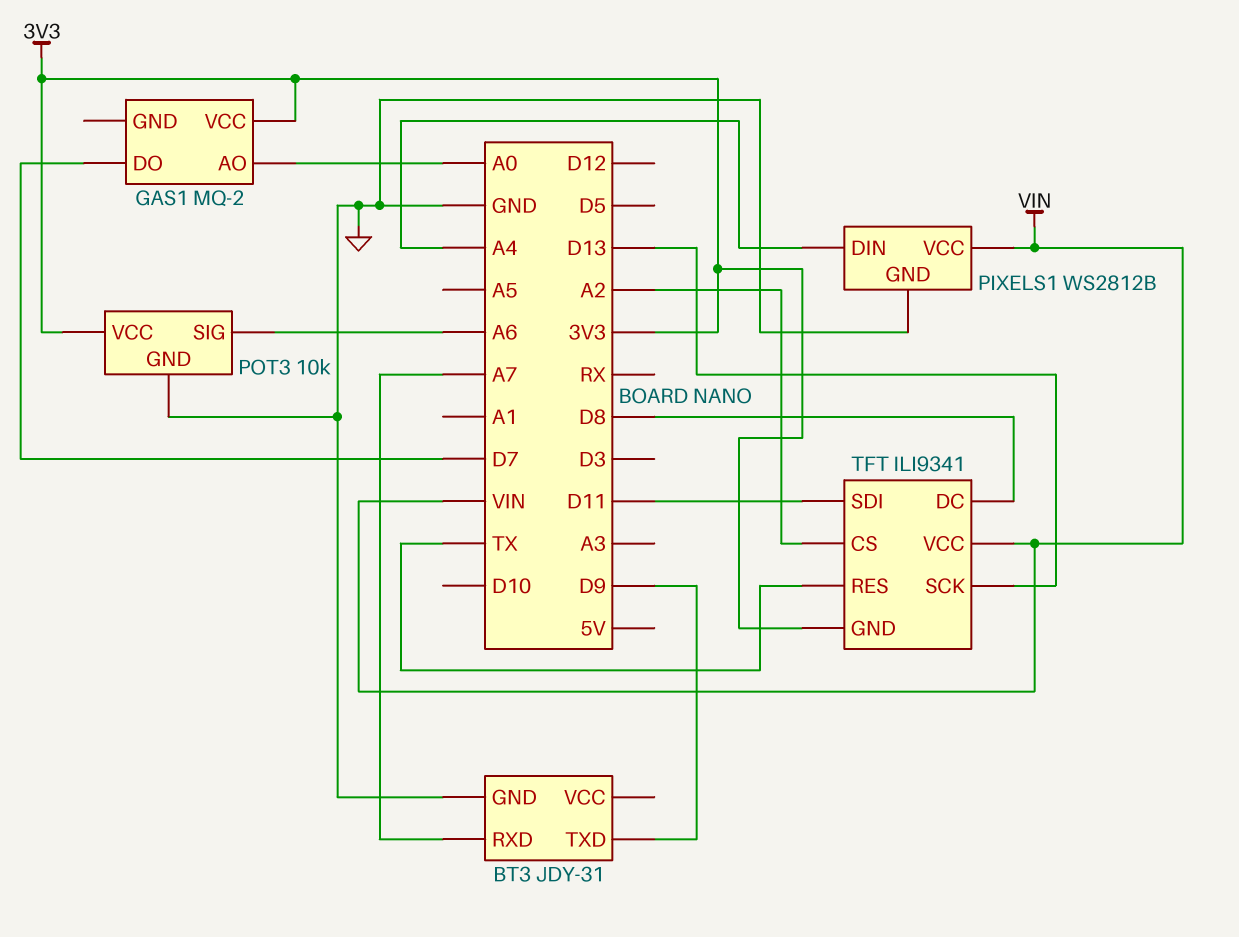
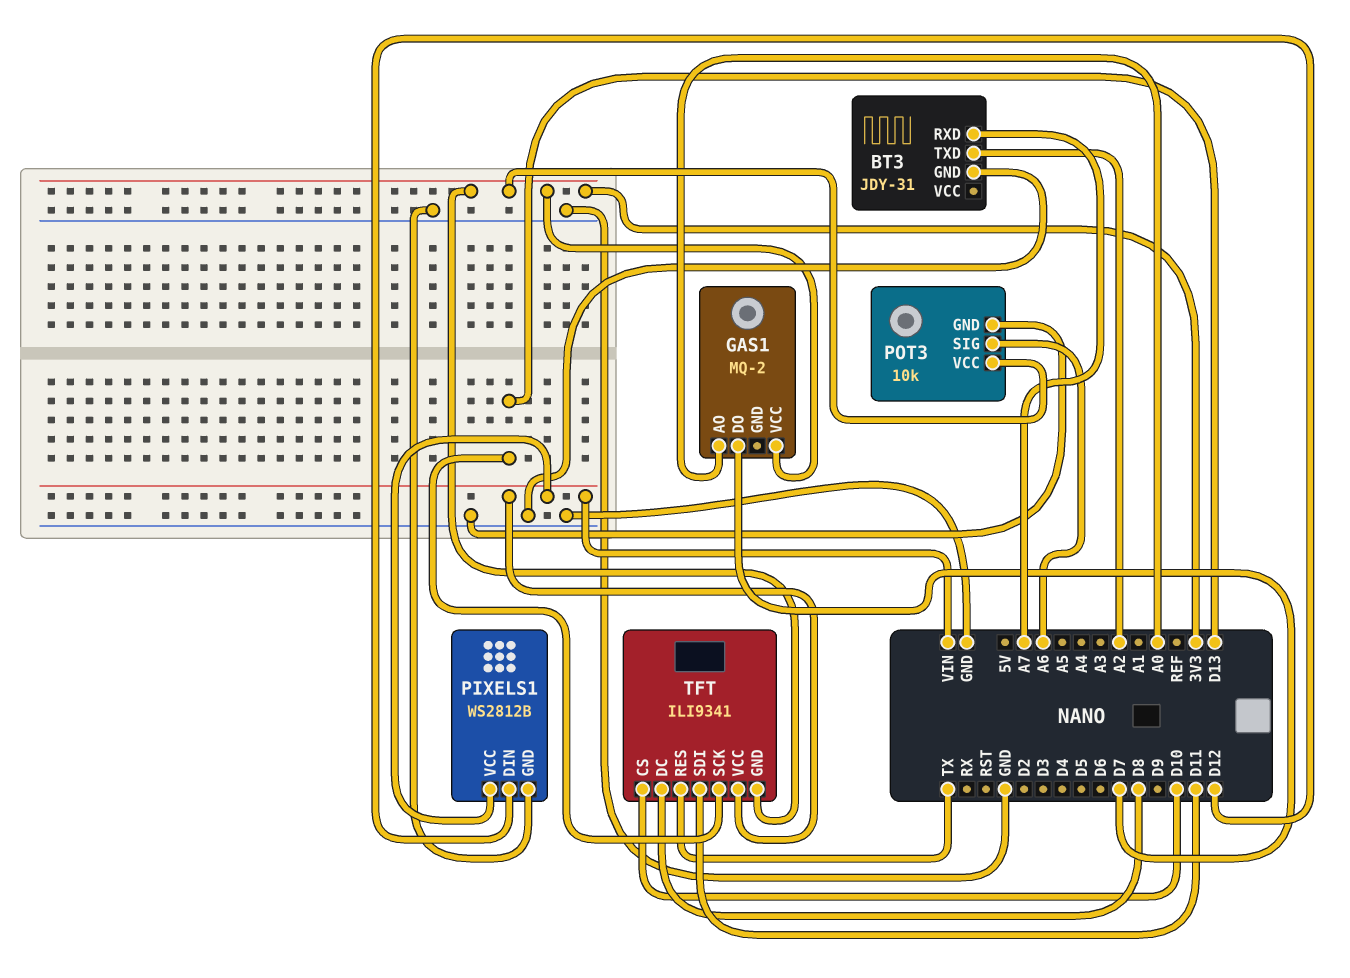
BT3 pin TXD: D9 -> A2
PIXELS1 pin DIN: A4 -> D12
TFT pin CS: A2 -> D10

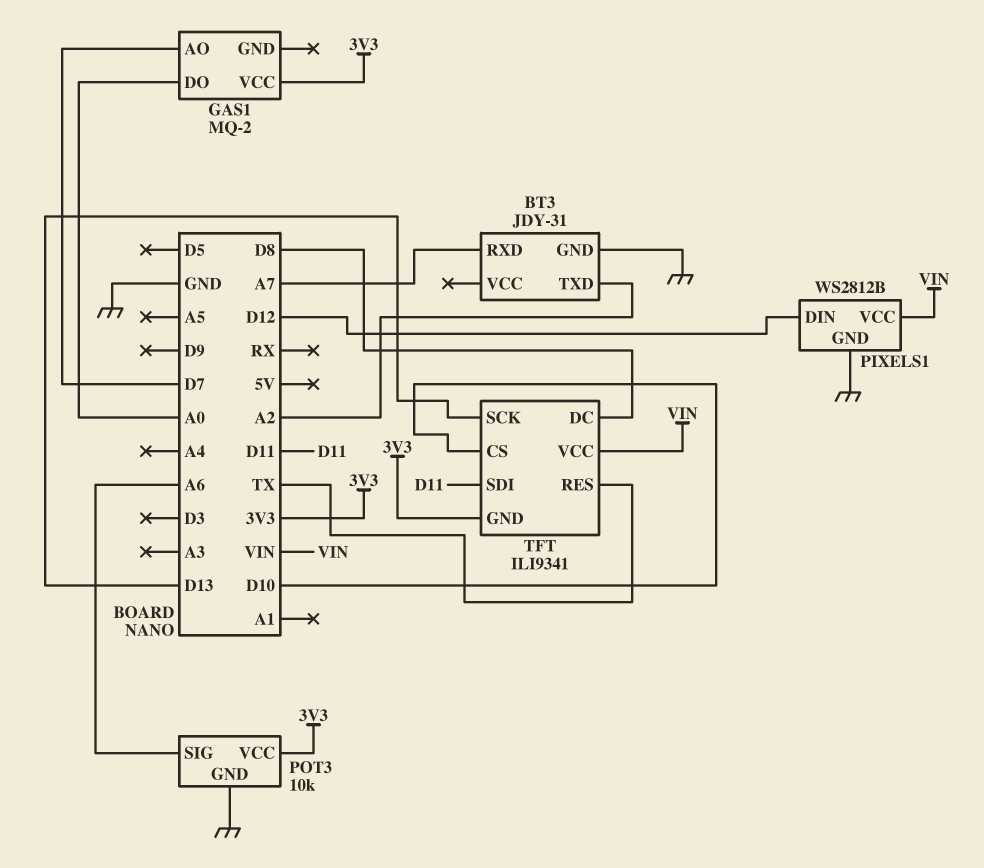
GAS1 pin AO: A0 -> D7
GAS1 pin DO: D7 -> A0

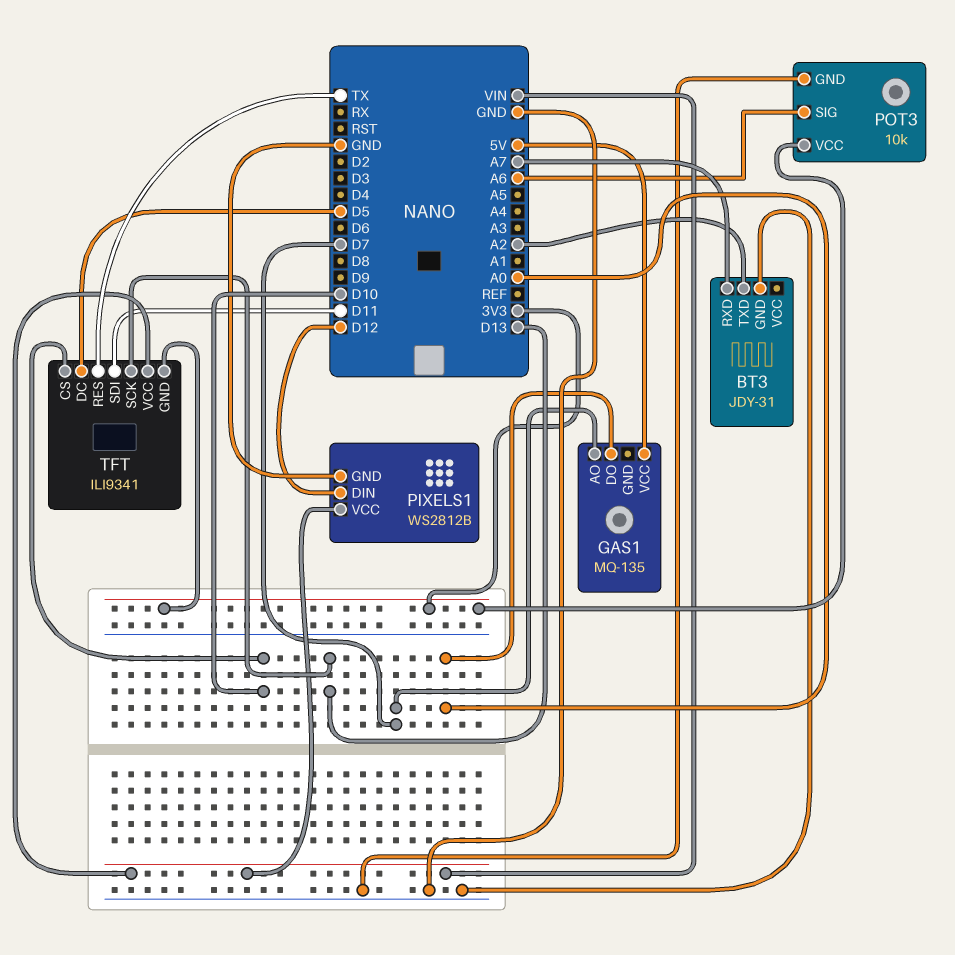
GAS1: MQ-2 -> MQ-135
GAS1 pin VCC: 3V3 -> 5V
TFT pin DC: D8 -> D5

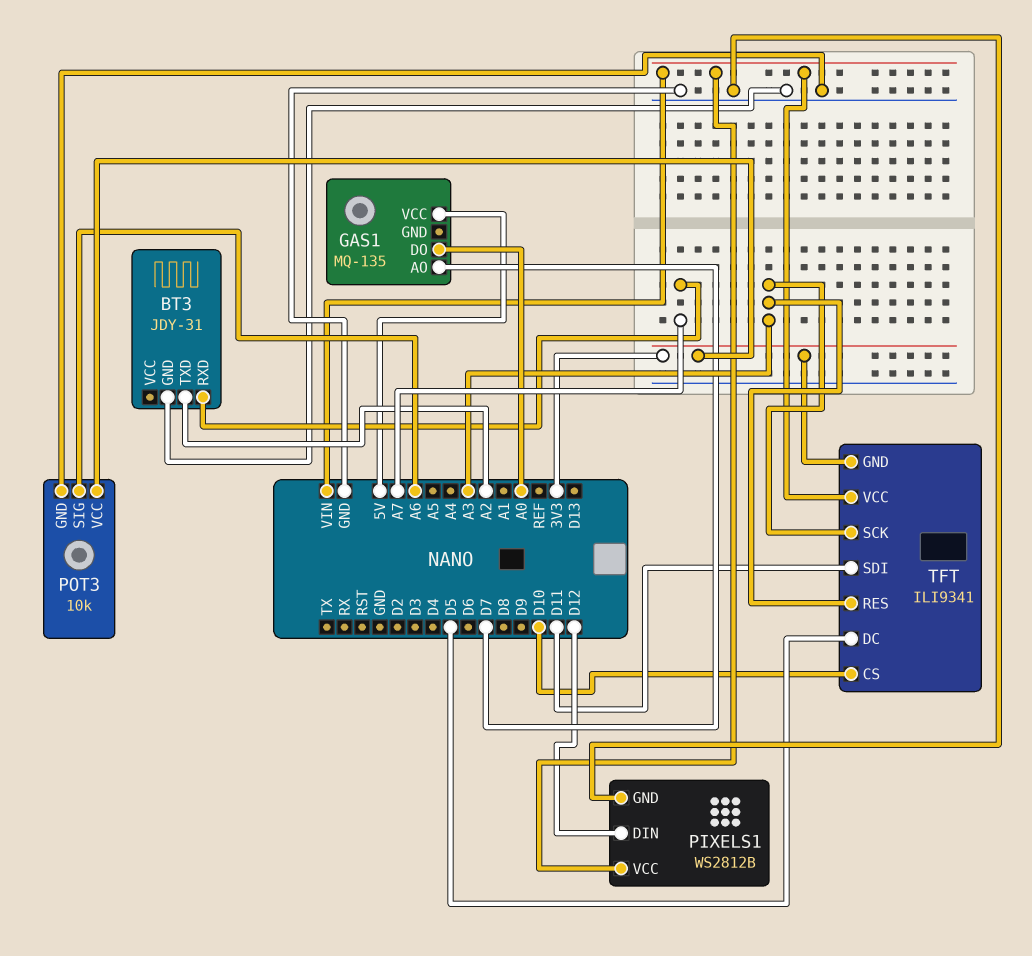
TFT pin RES: TX -> A3
TFT pin SCK: D13 -> A3

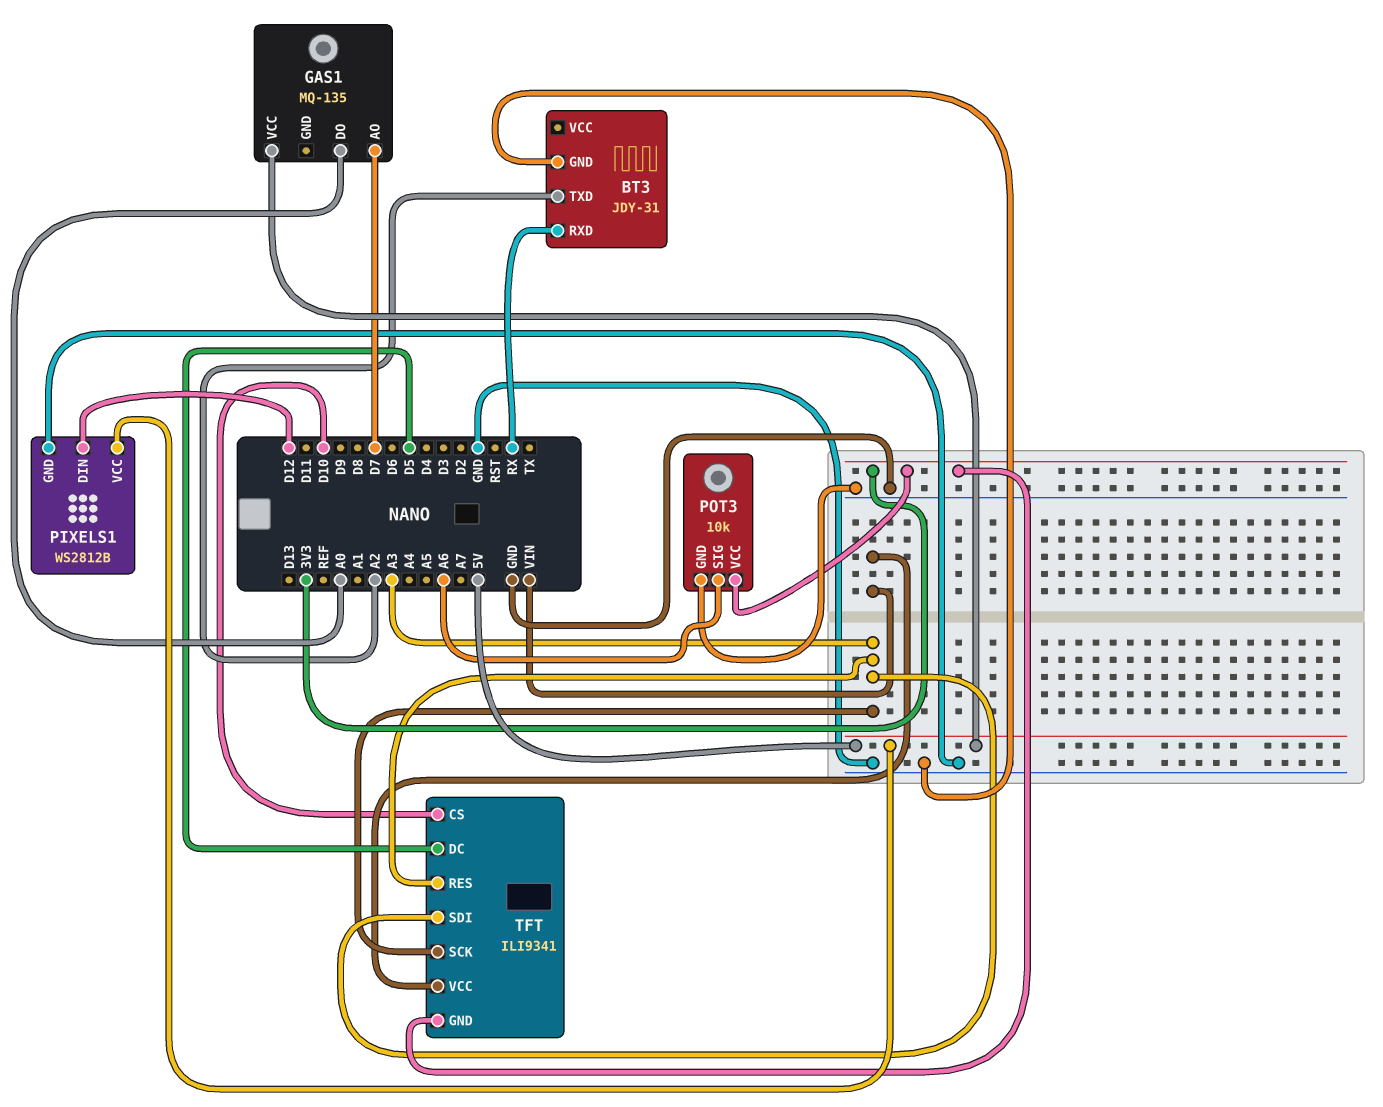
BT3 pin RXD: A7 -> RX
PIXELS1 pin VCC: VIN -> 5V
TFT pin SDI: D11 -> A3

